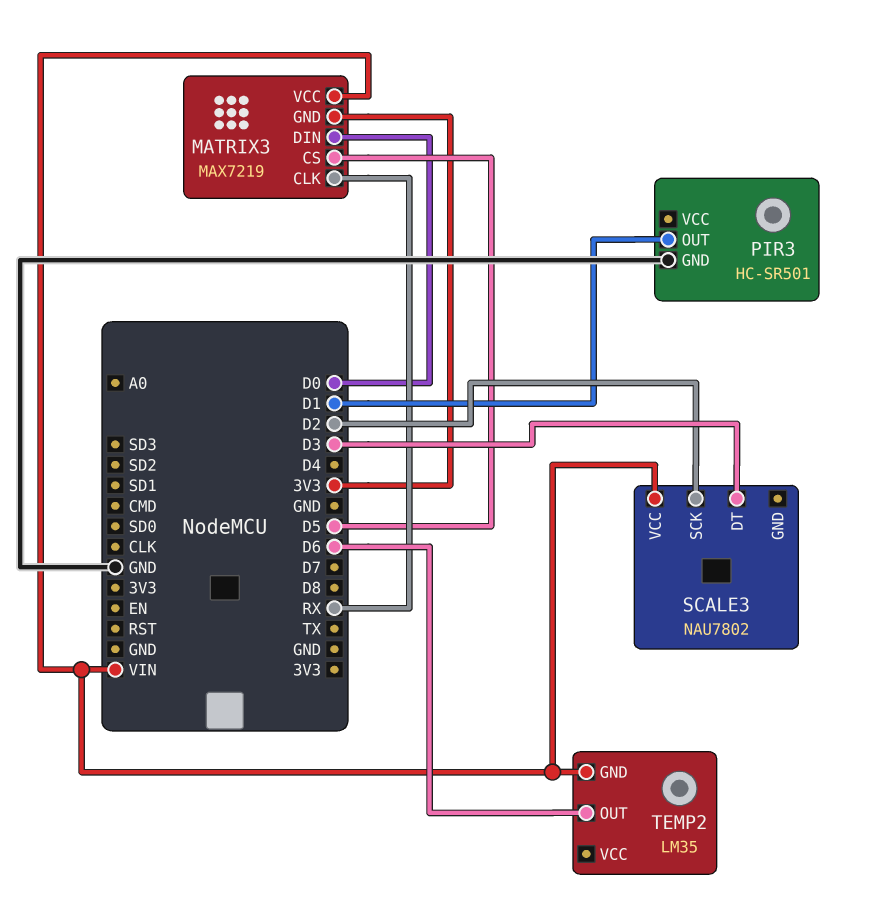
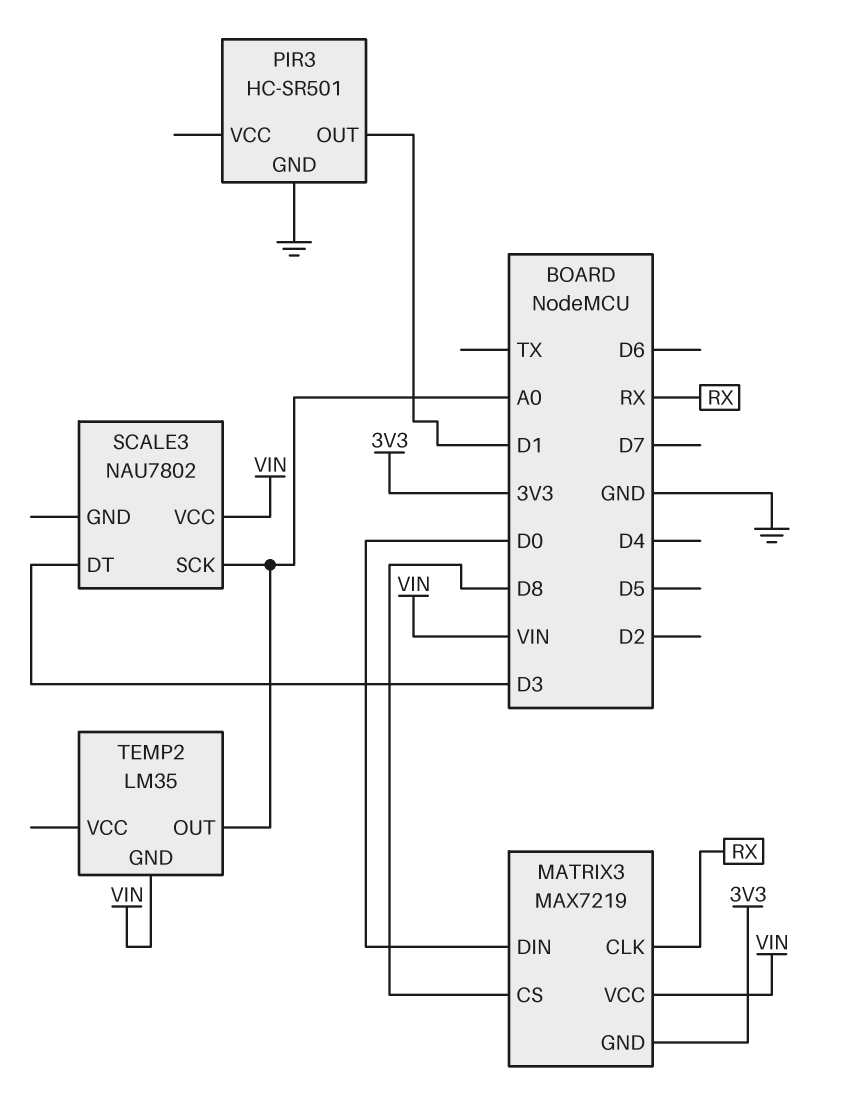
MATRIX3 pin CS: D5 -> D8
SCALE3 pin SCK: D2 -> A0
TEMP2 pin OUT: D6 -> A0

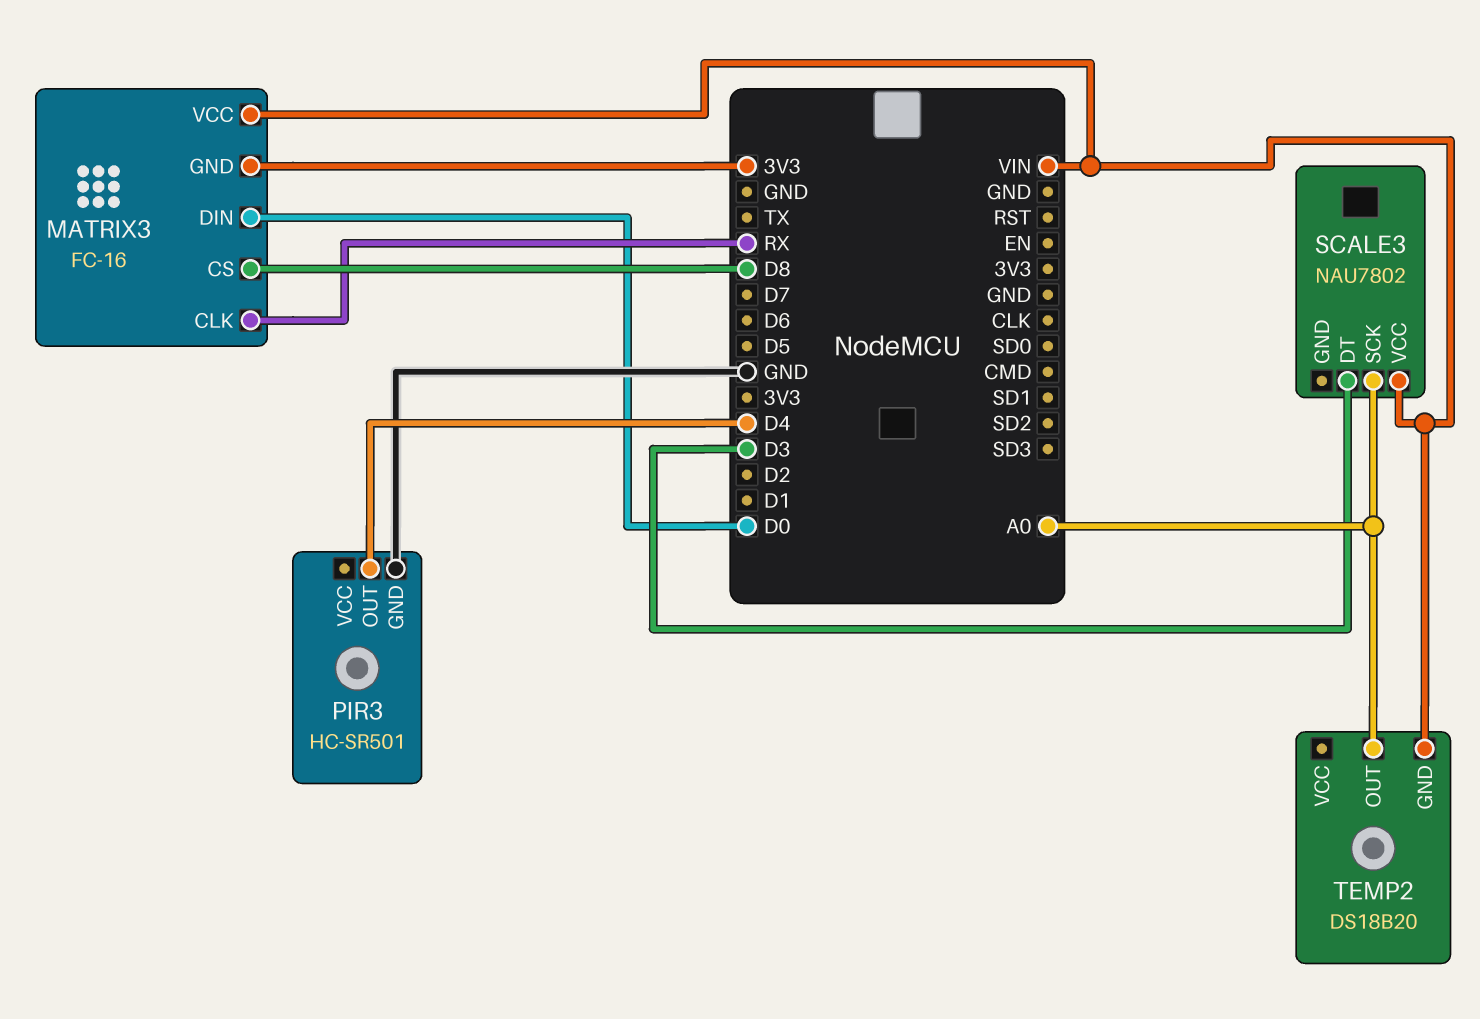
MATRIX3: MAX7219 -> FC-16
PIR3 pin OUT: D1 -> D4
TEMP2: LM35 -> DS18B20

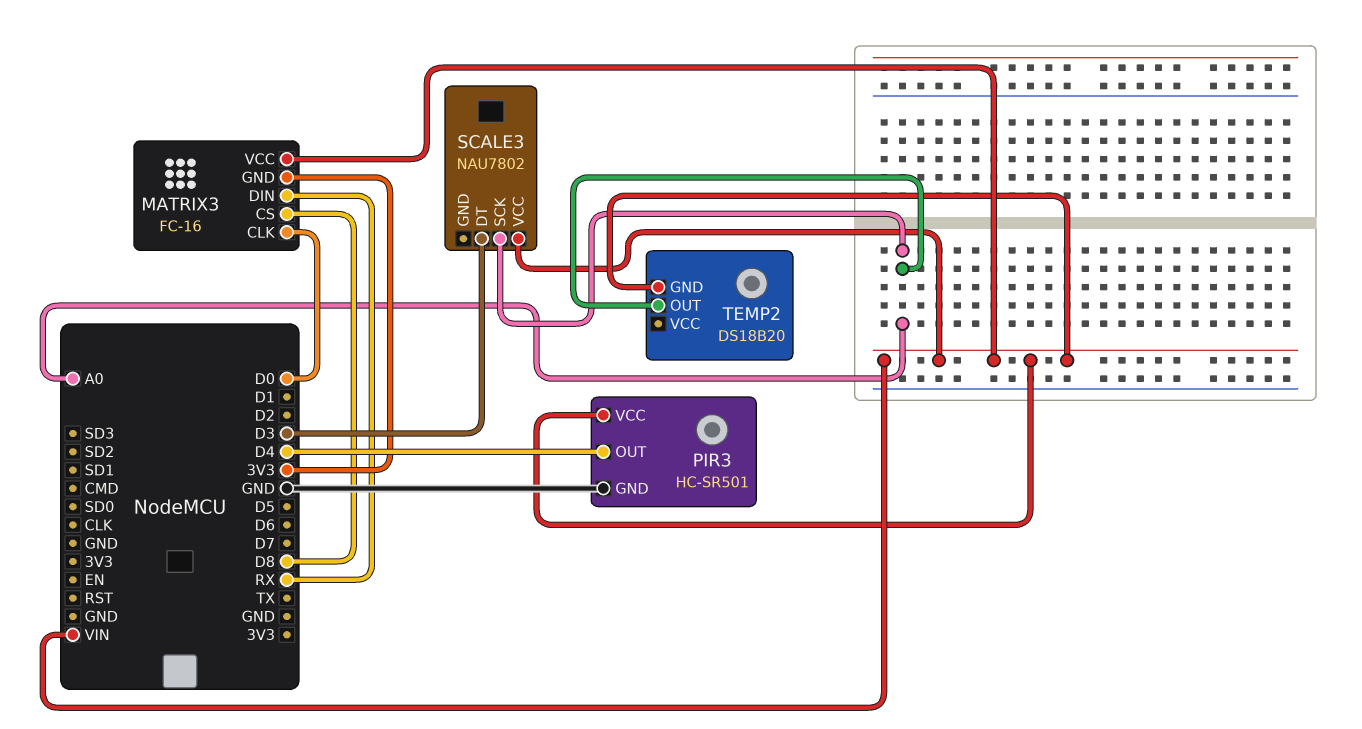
MATRIX3 pin CLK: RX -> D0
MATRIX3 pin DIN: D0 -> RX
PIR3 pin VCC: none -> VIN

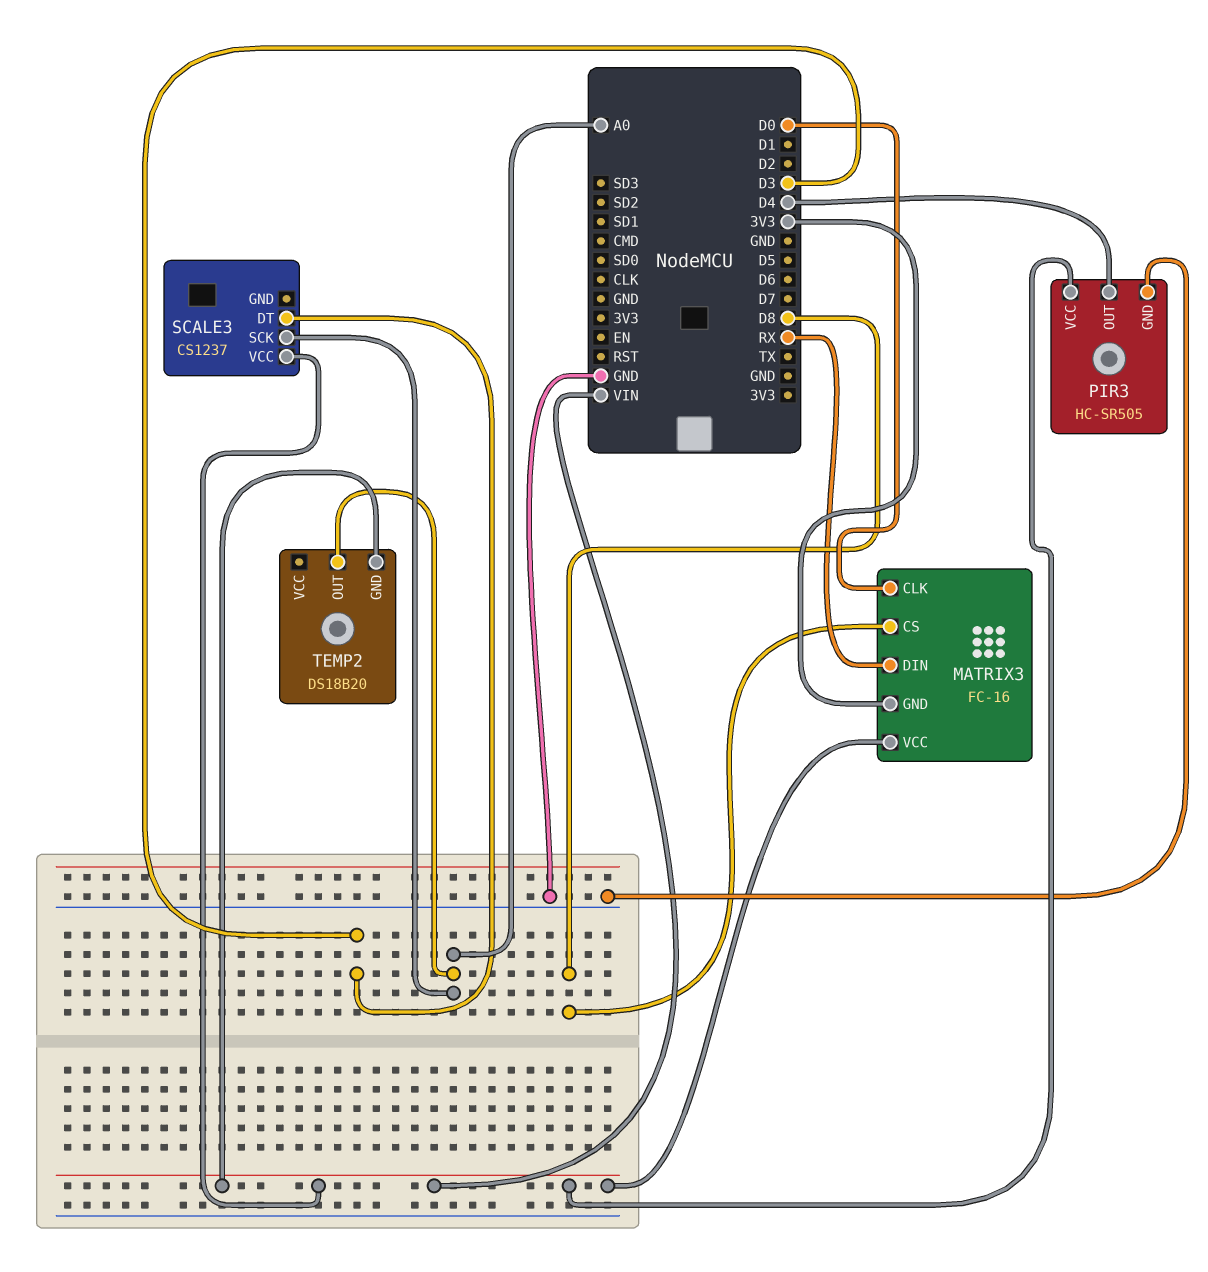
PIR3: HC-SR501 -> HC-SR505
SCALE3: NAU7802 -> CS1237

